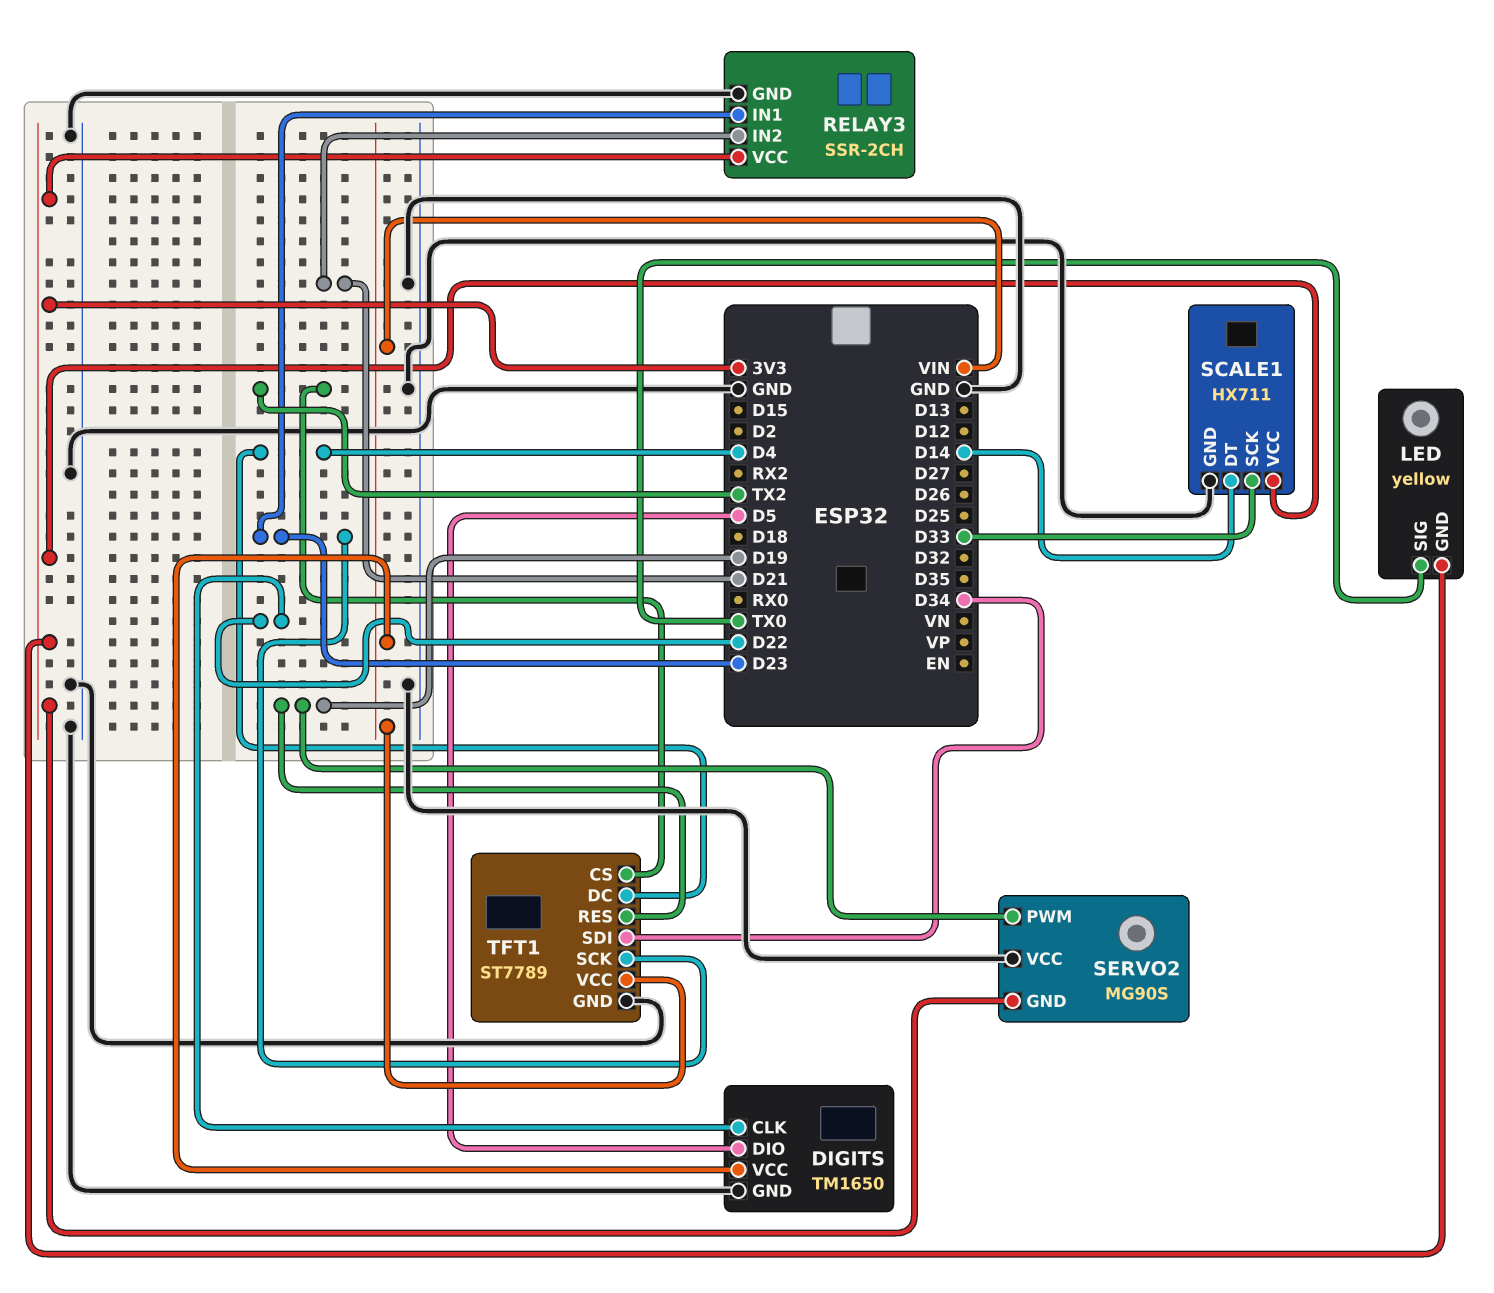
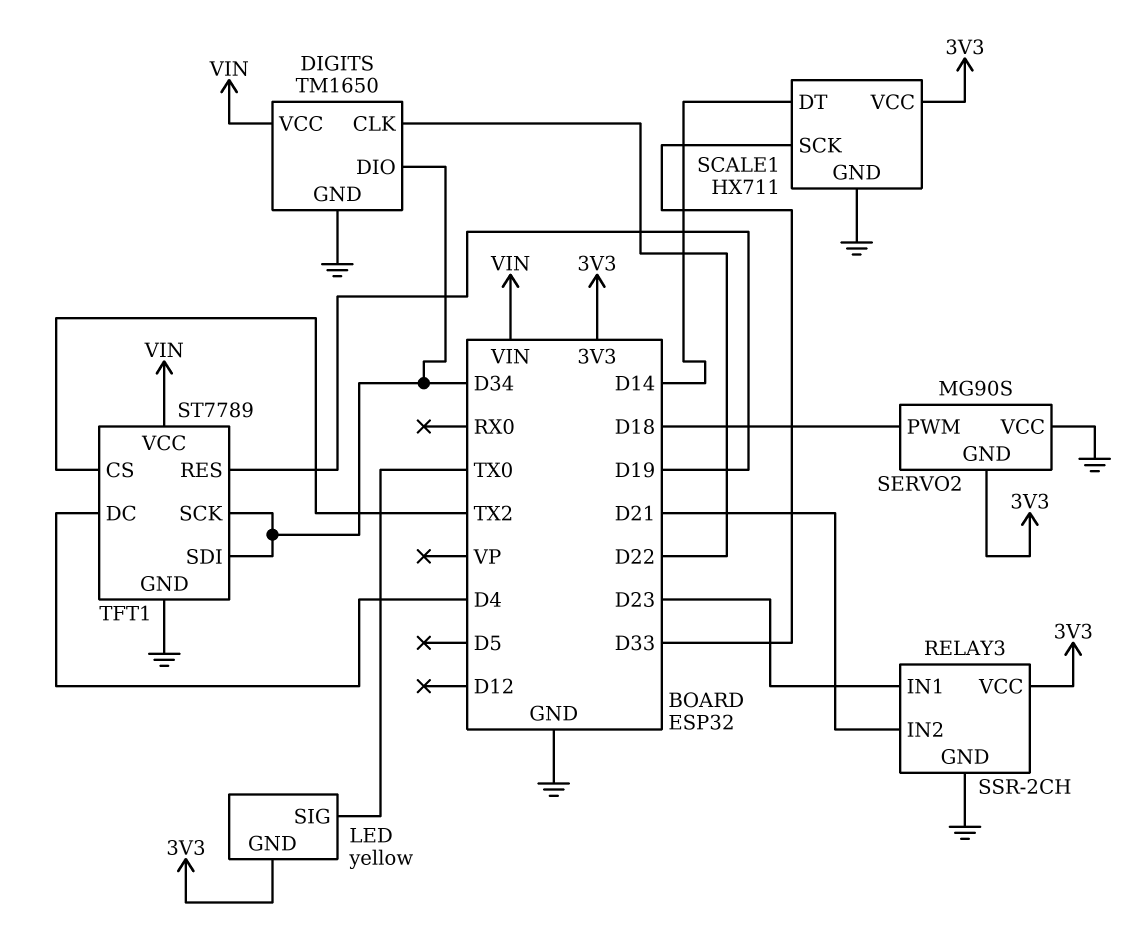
DIGITS pin DIO: D5 -> D34
SERVO2 pin PWM: D19 -> D18
TFT1 pin SCK: D23 -> D34

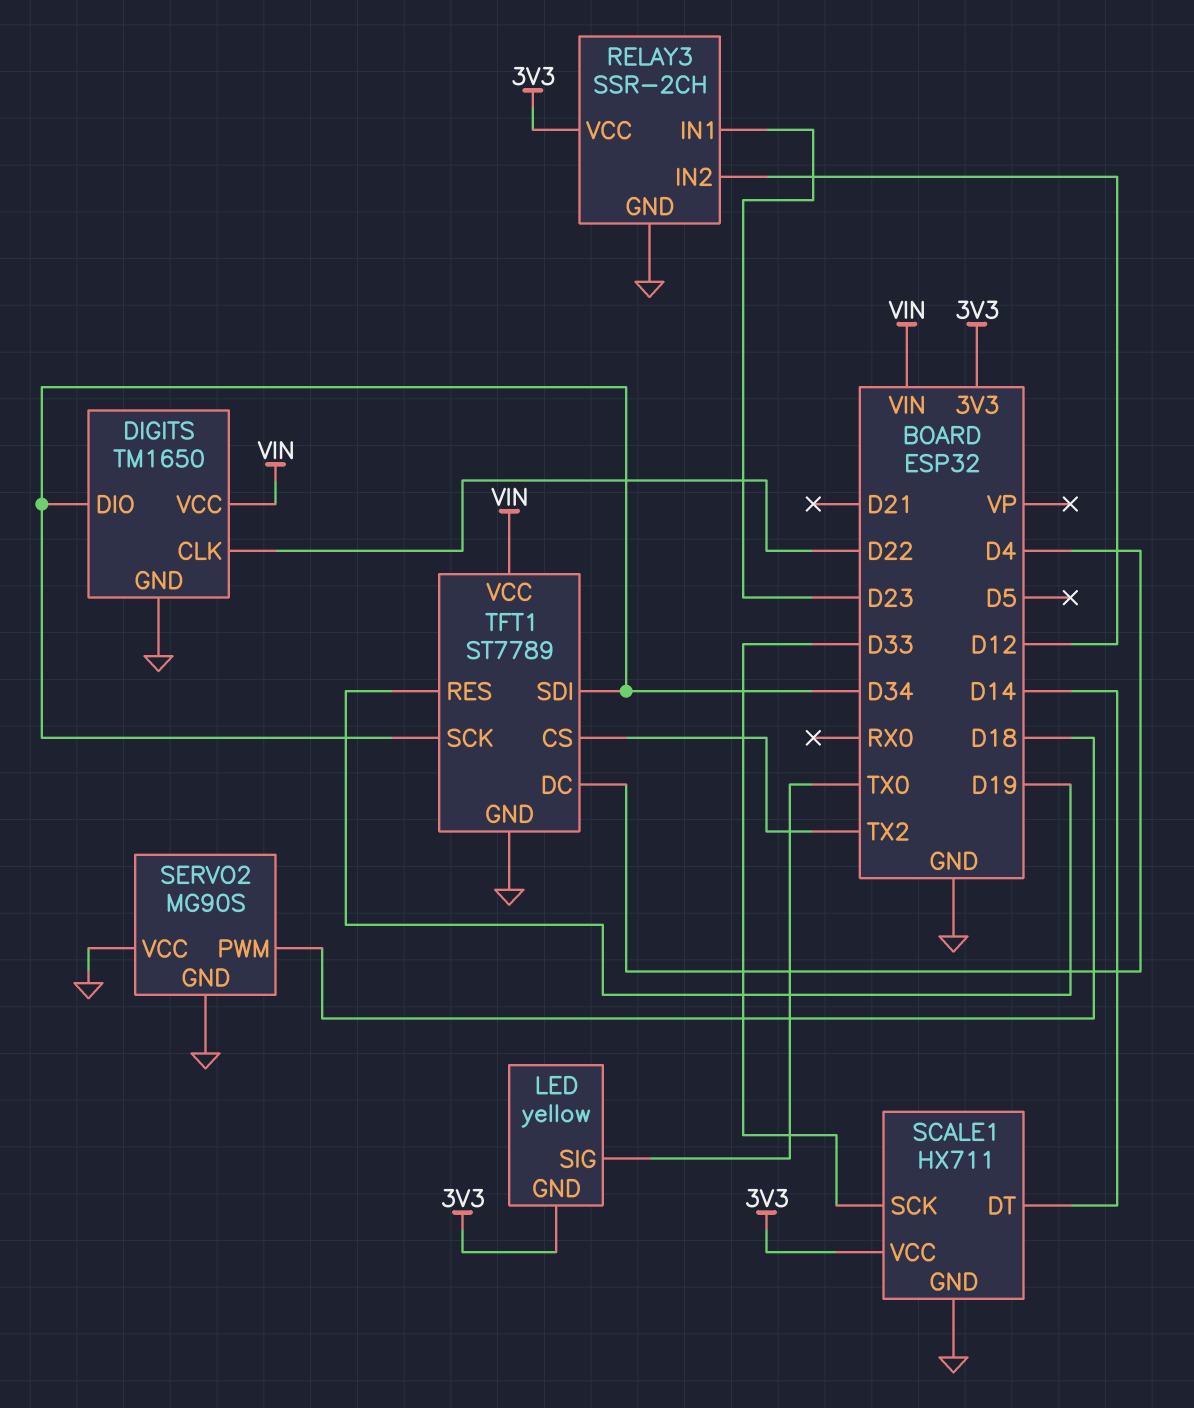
RELAY3 pin IN2: D21 -> D12
SERVO2 pin GND: 3V3 -> GND

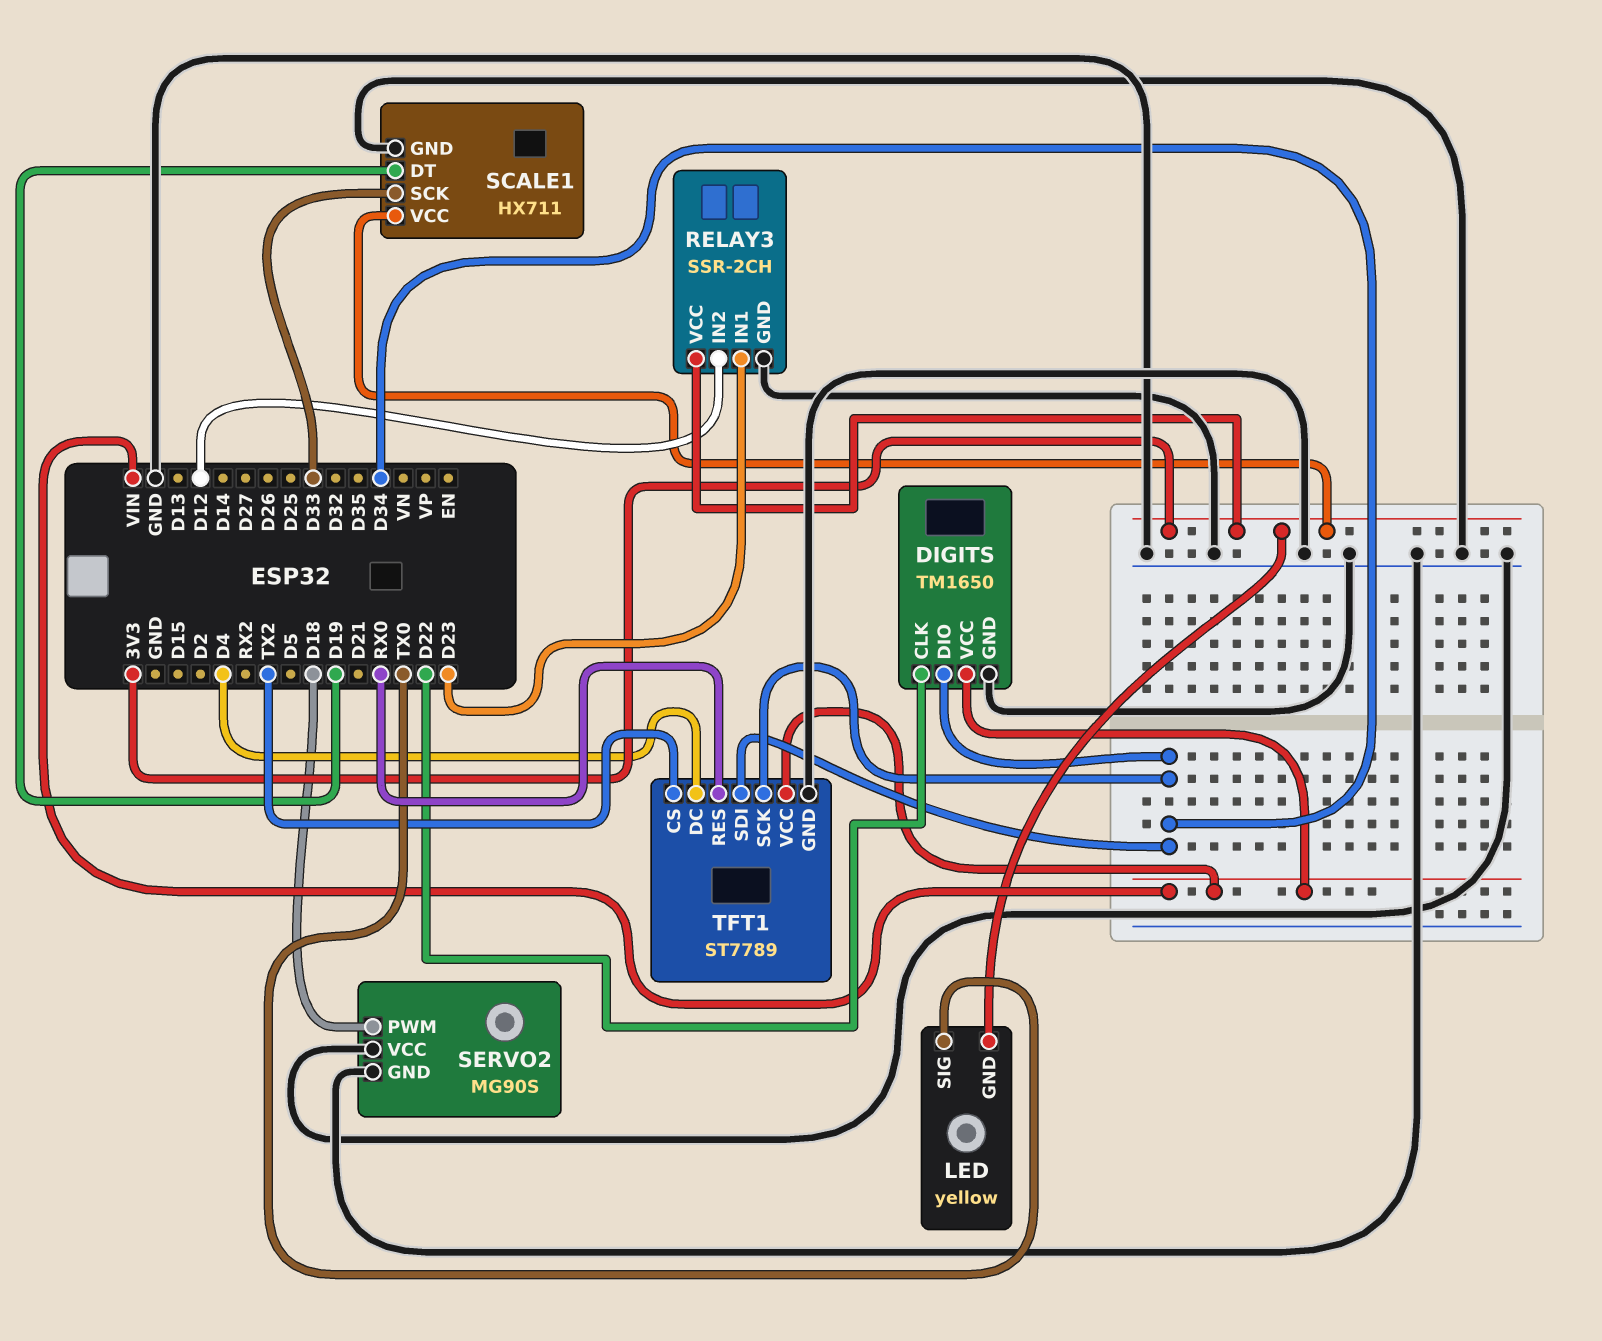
SCALE1 pin DT: D14 -> D19
TFT1 pin RES: D19 -> RX0

